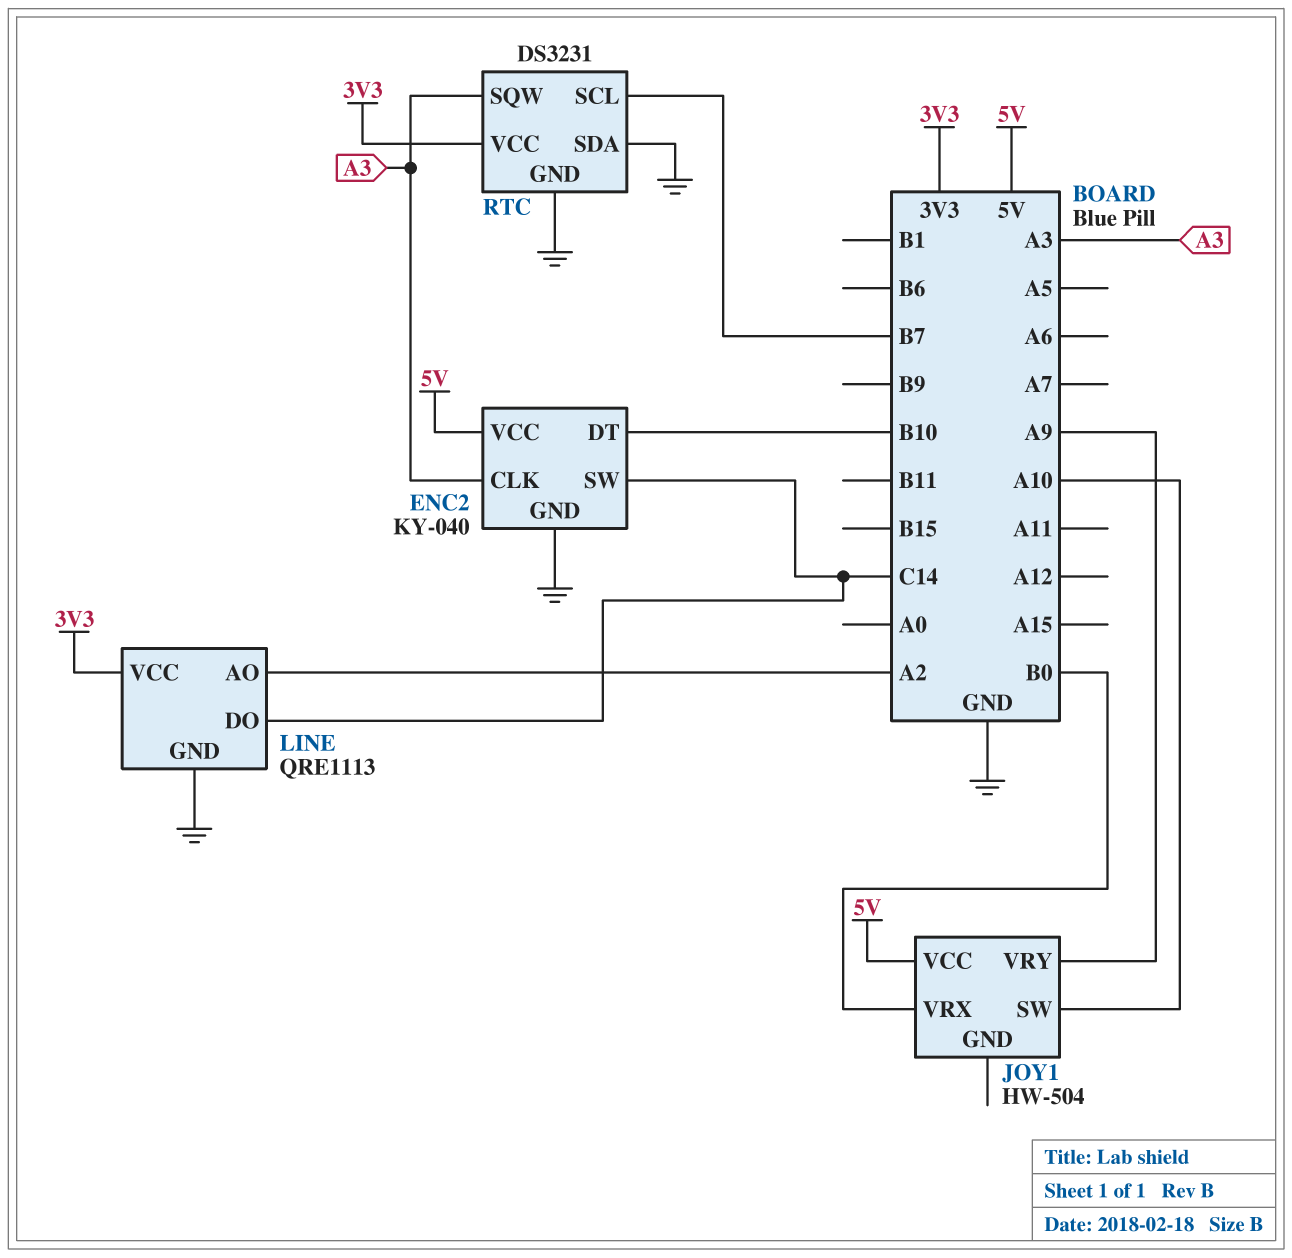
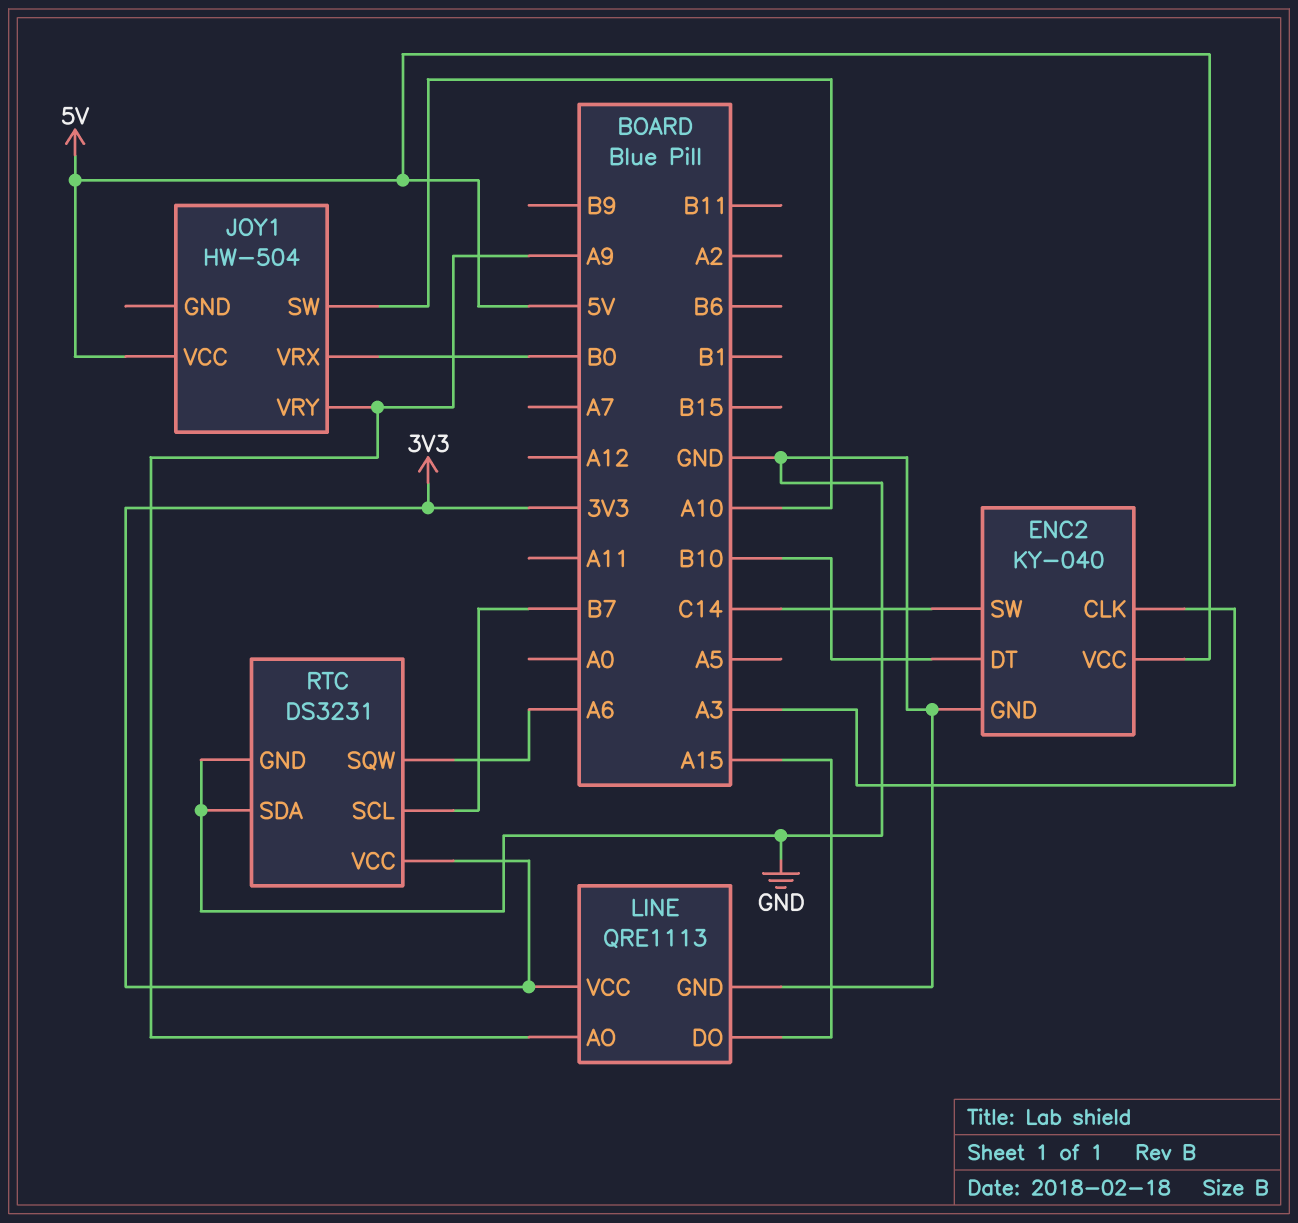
LINE pin AO: A2 -> A9
LINE pin DO: C14 -> A15
RTC pin SQW: A3 -> A6

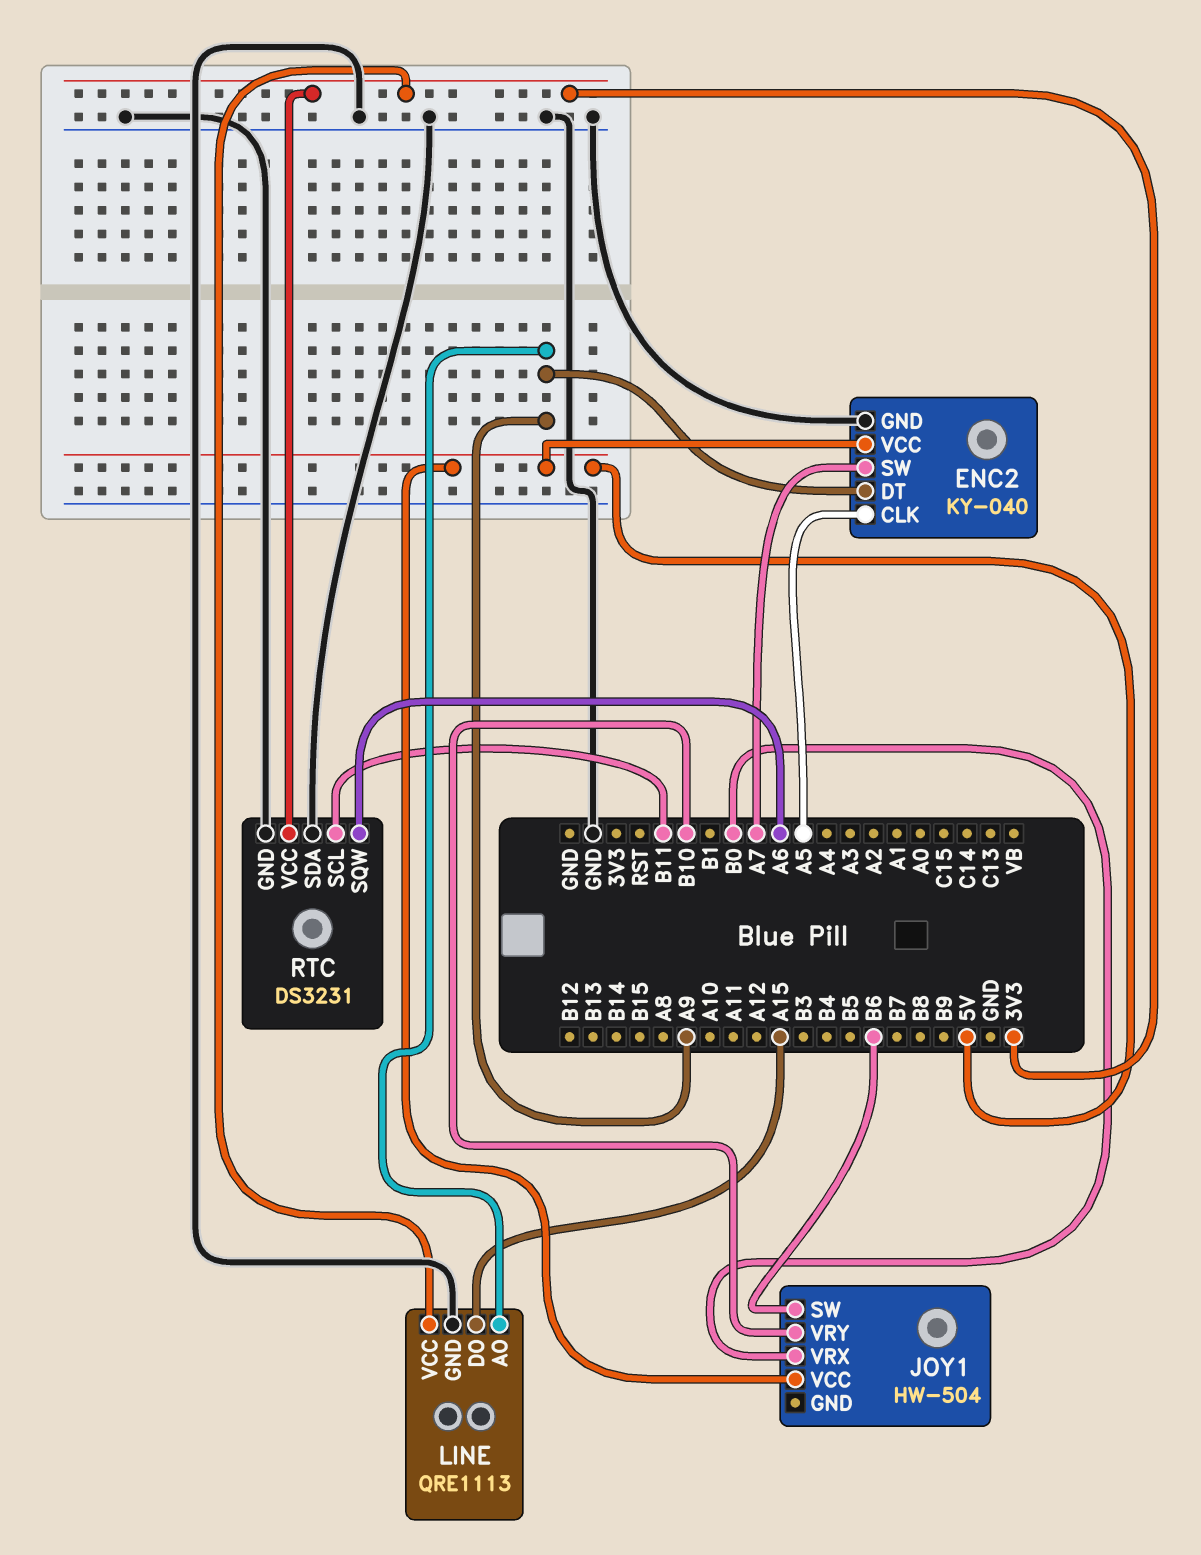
ENC2 pin CLK: A3 -> A5
ENC2 pin DT: B10 -> A9
ENC2 pin SW: C14 -> A7
JOY1 pin SW: A10 -> B6
JOY1 pin VRY: A9 -> B10
RTC pin SCL: B7 -> B11

